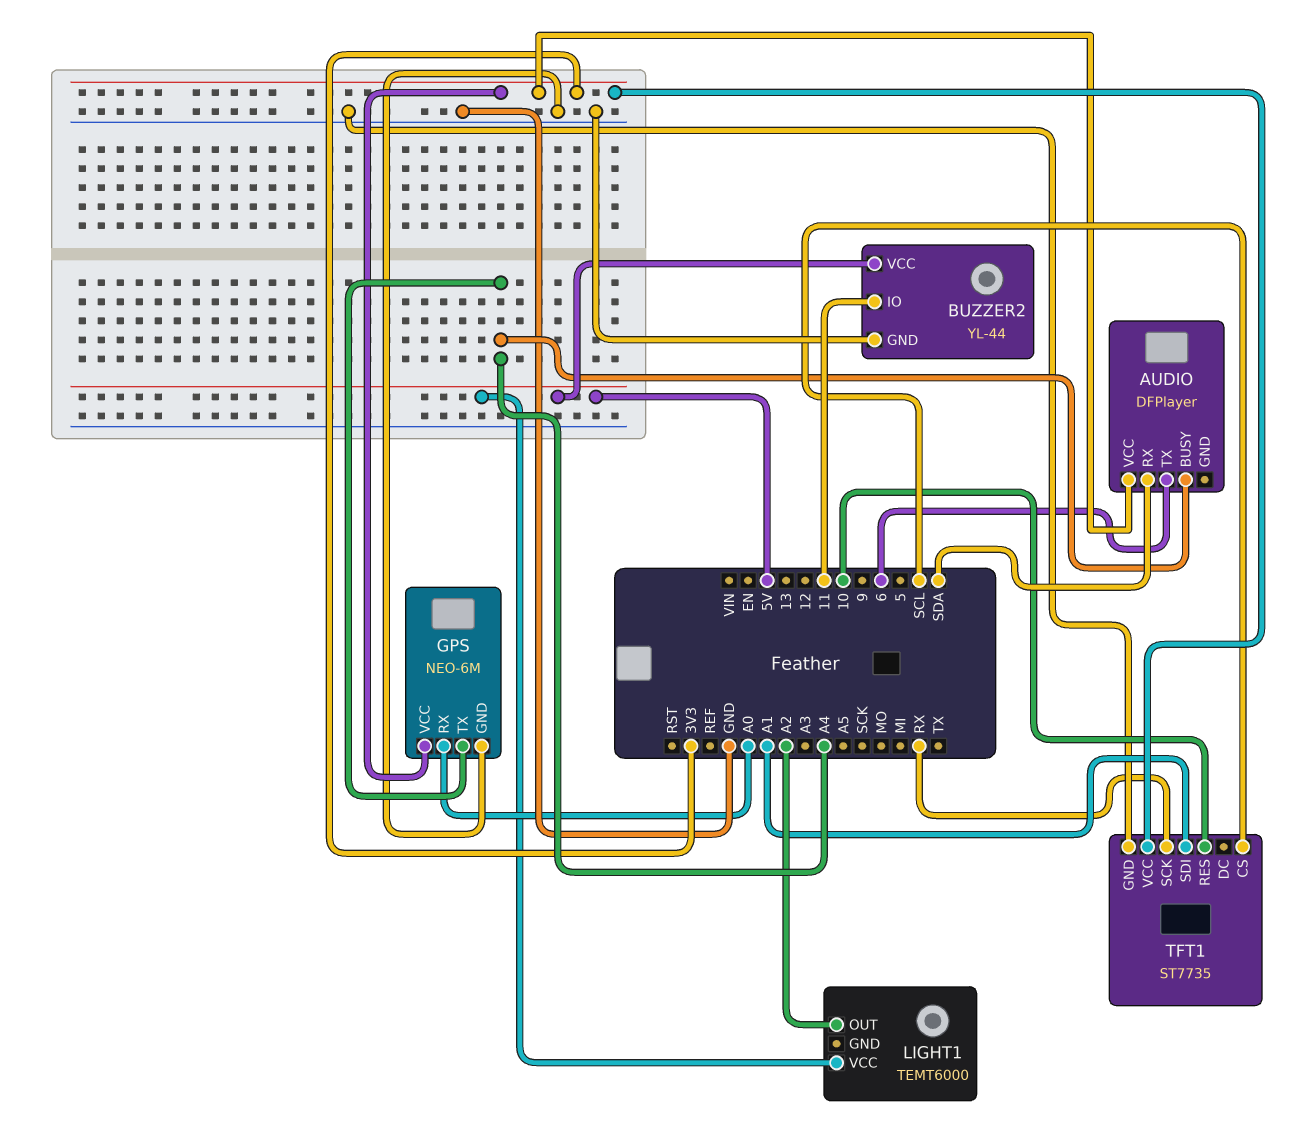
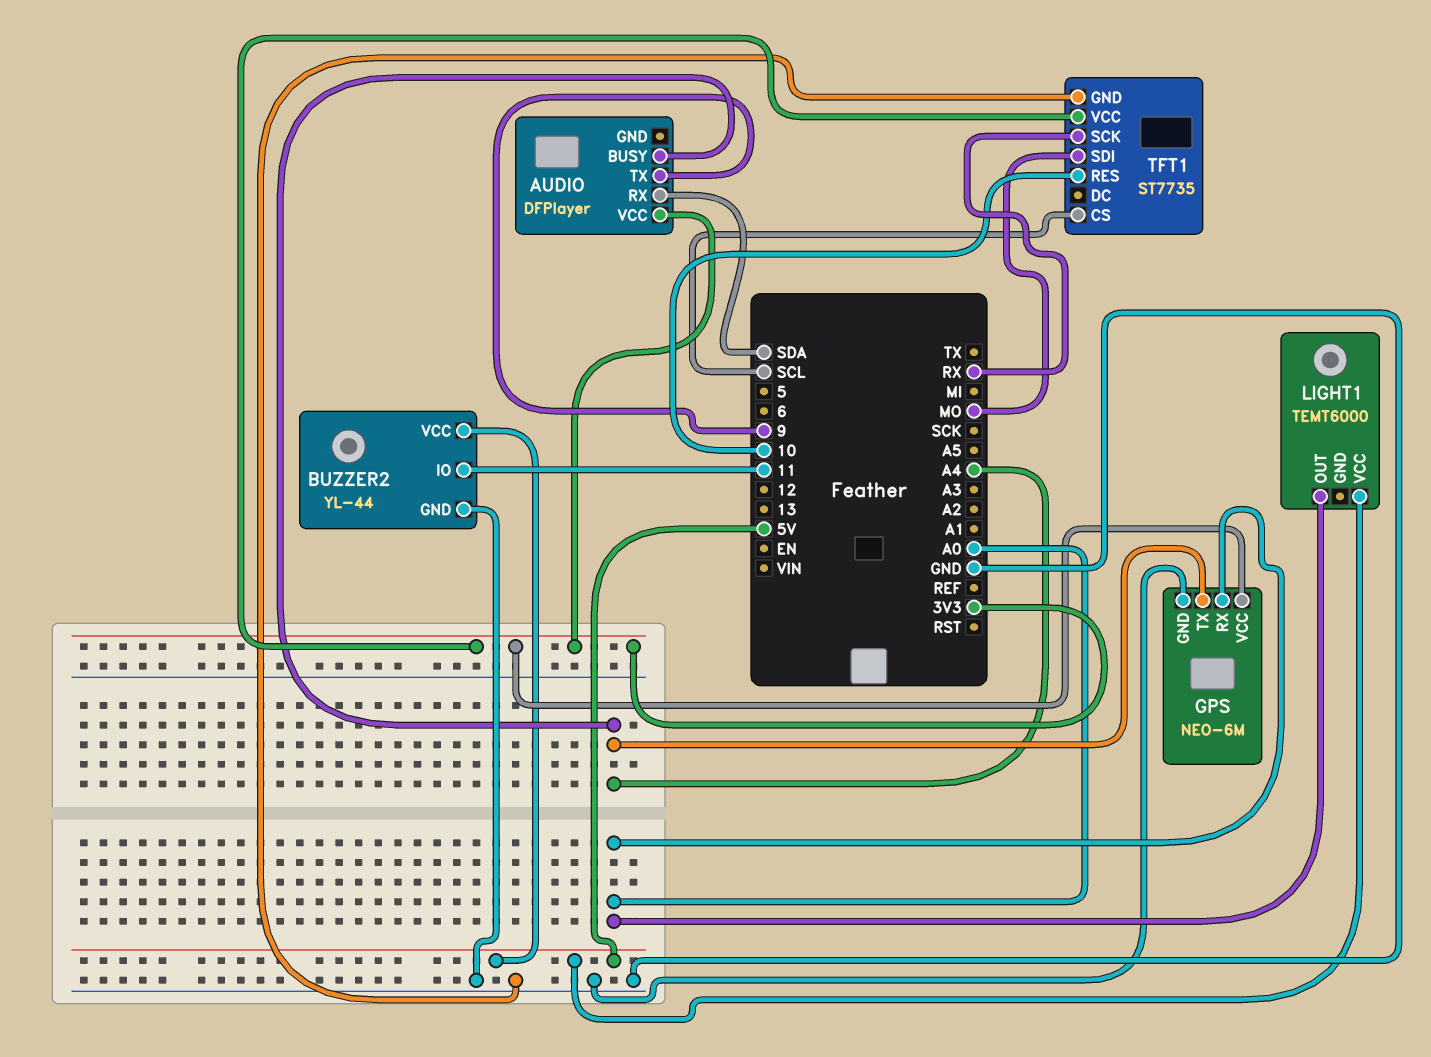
AUDIO pin TX: 6 -> 9
LIGHT1 pin OUT: A2 -> A0
TFT1 pin SDI: A1 -> MO

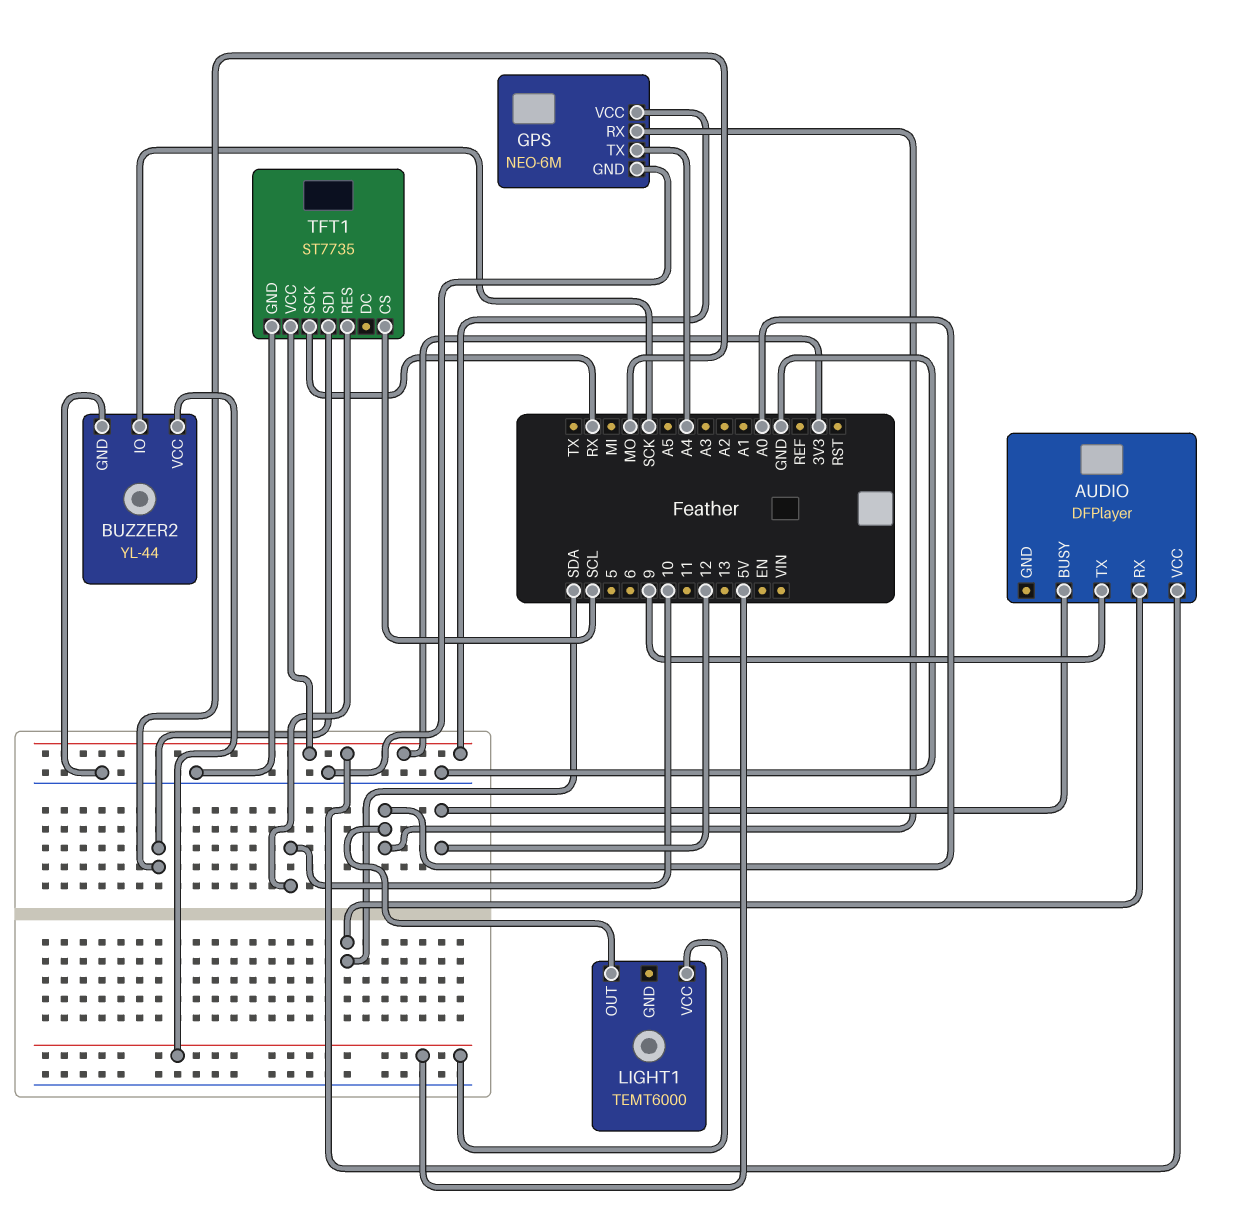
AUDIO pin BUSY: A4 -> 12
BUZZER2 pin IO: 11 -> SCK

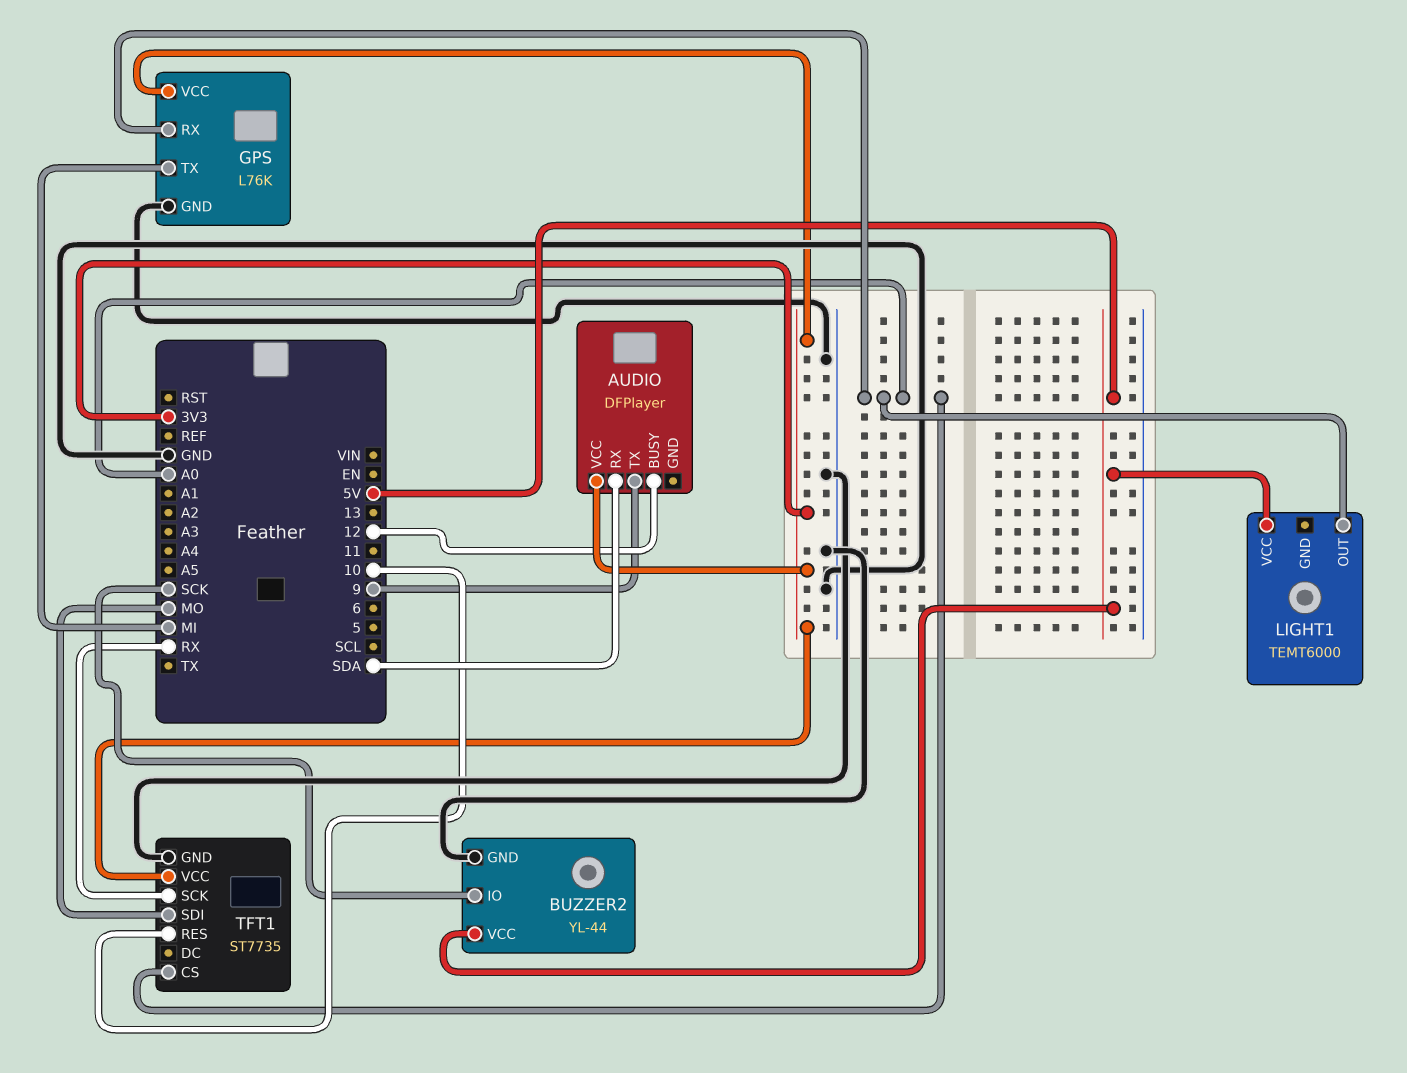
GPS: NEO-6M -> L76K
GPS pin TX: A4 -> MI
TFT1 pin CS: SCL -> A0

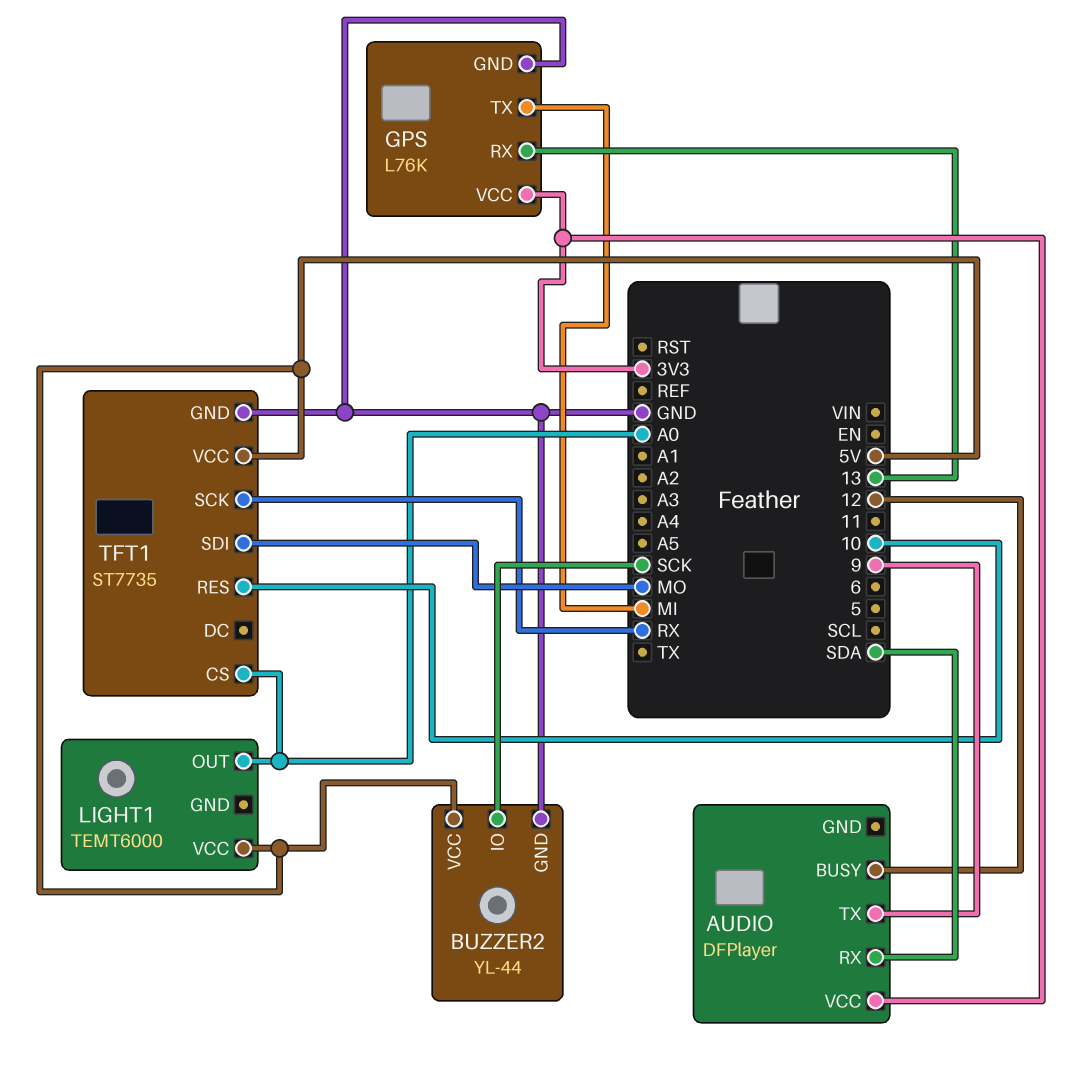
GPS pin RX: A0 -> 13
TFT1 pin VCC: 3V3 -> 5V

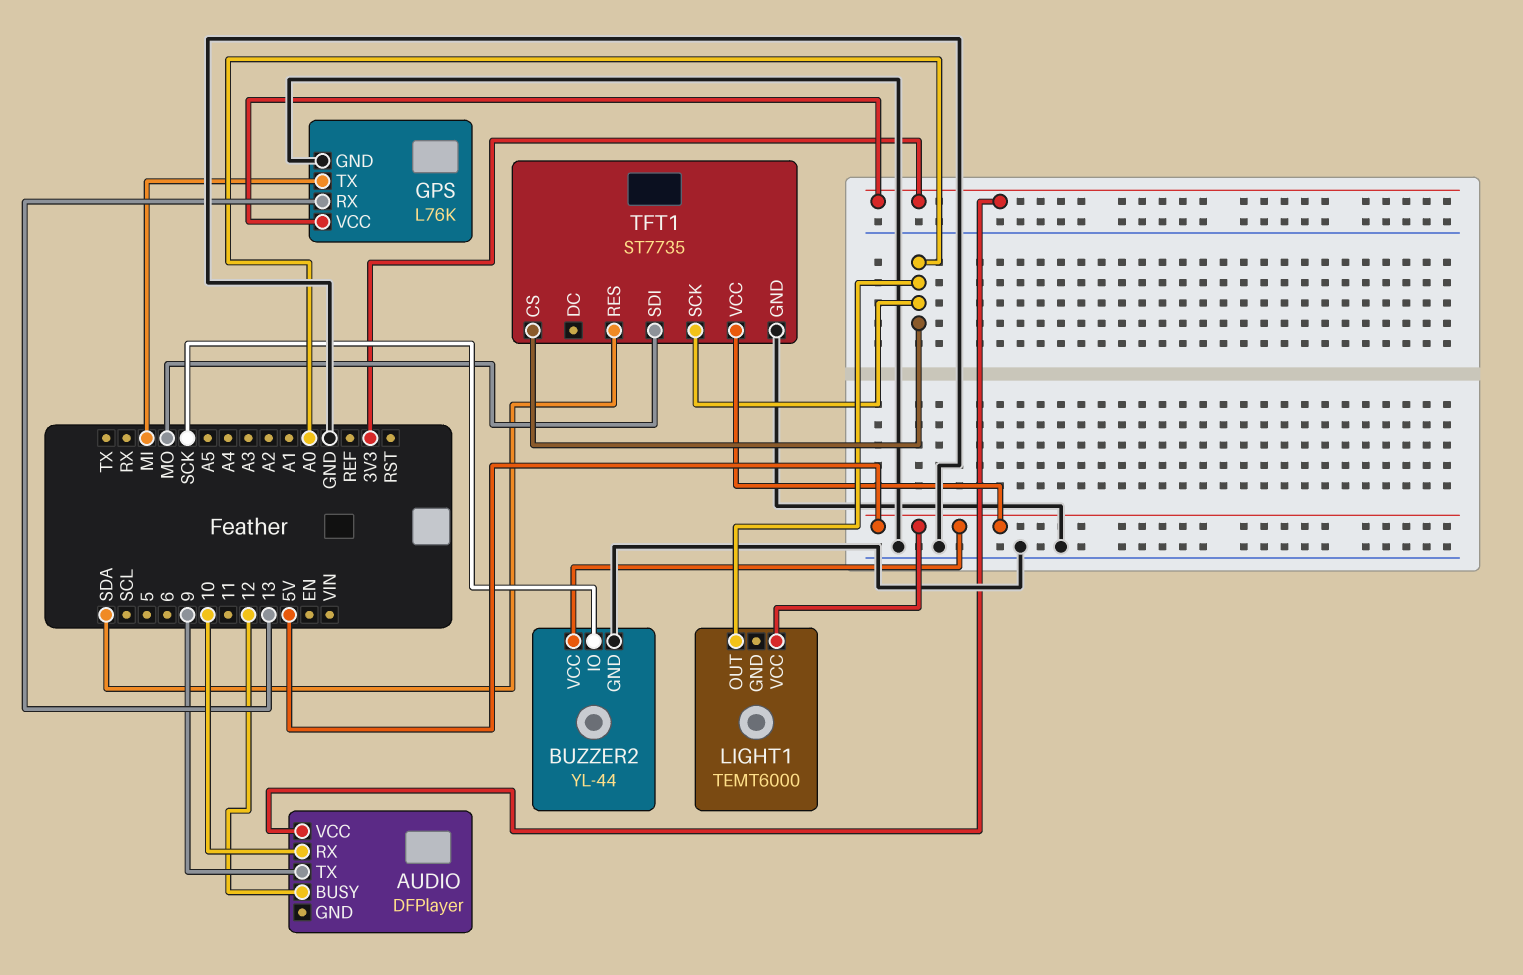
AUDIO pin RX: SDA -> 10
TFT1 pin RES: 10 -> SDA
TFT1 pin SCK: RX -> A0

